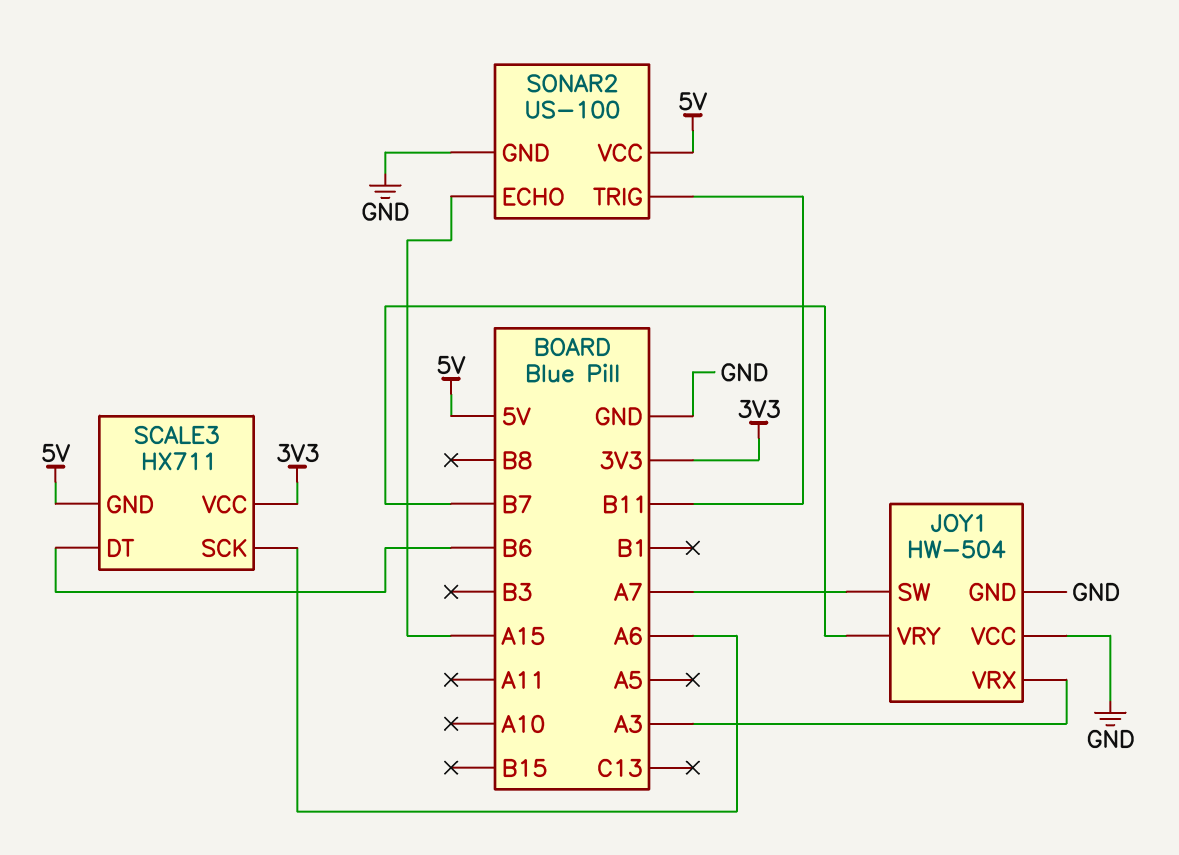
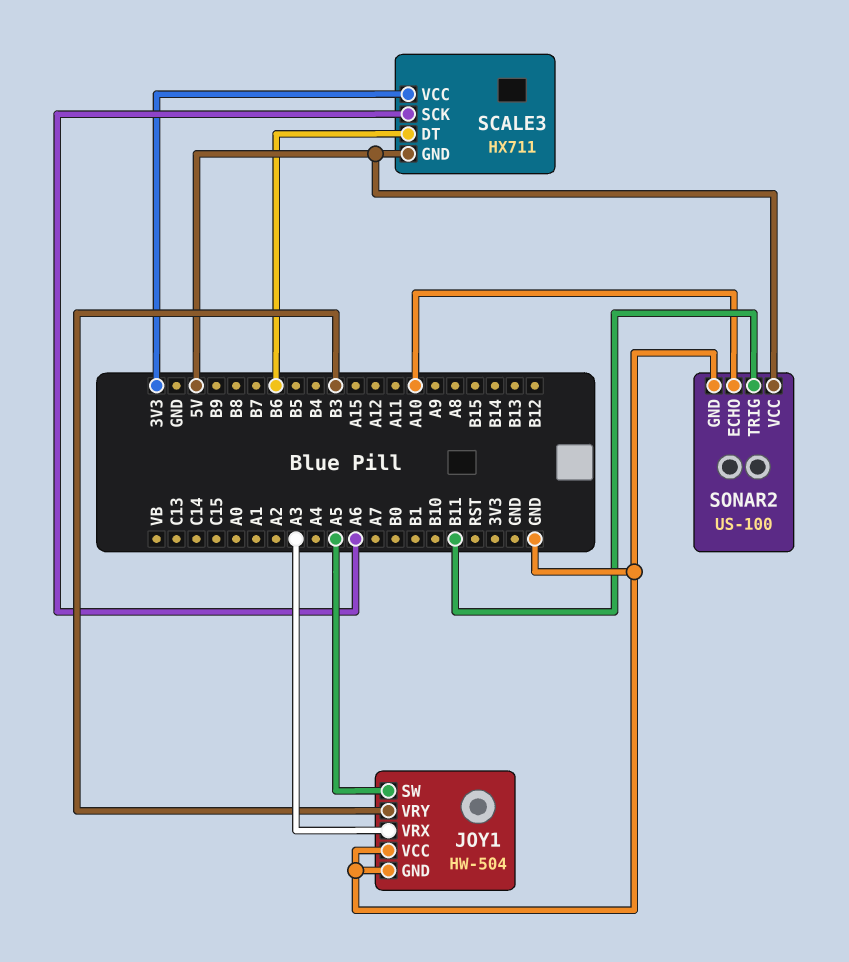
JOY1 pin SW: A7 -> A5
JOY1 pin VRY: B7 -> B3
SONAR2 pin ECHO: A15 -> A10

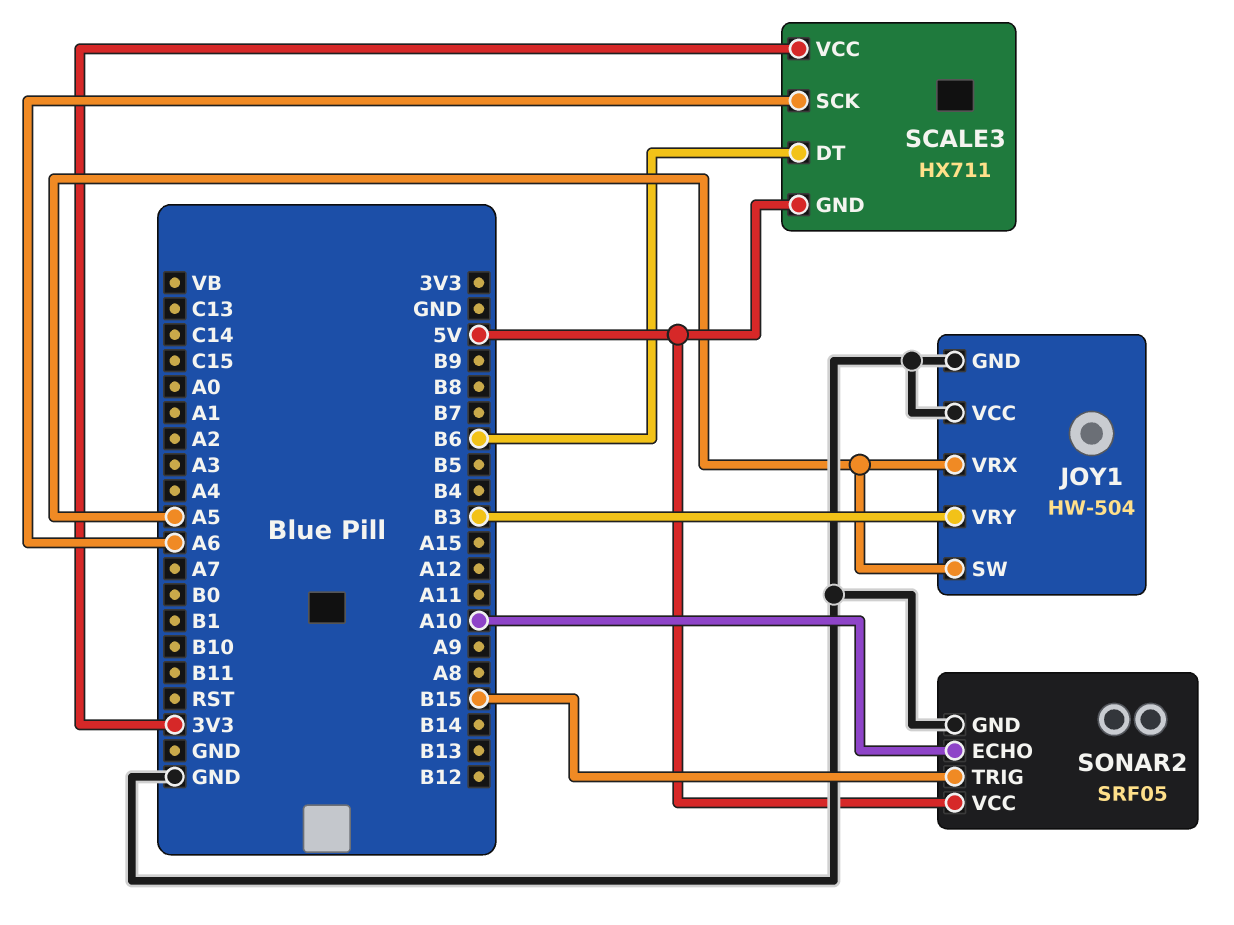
JOY1 pin VRX: A3 -> A5
SONAR2: US-100 -> SRF05
SONAR2 pin TRIG: B11 -> B15

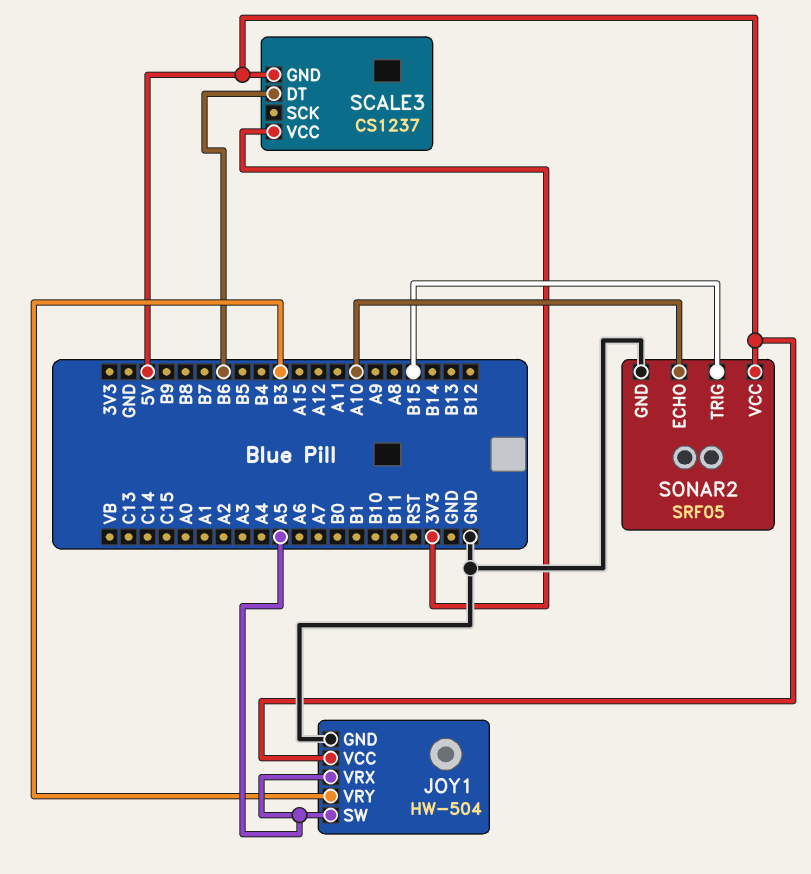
JOY1 pin VCC: GND -> 5V
SCALE3: HX711 -> CS1237
SCALE3 pin SCK: A6 -> none

